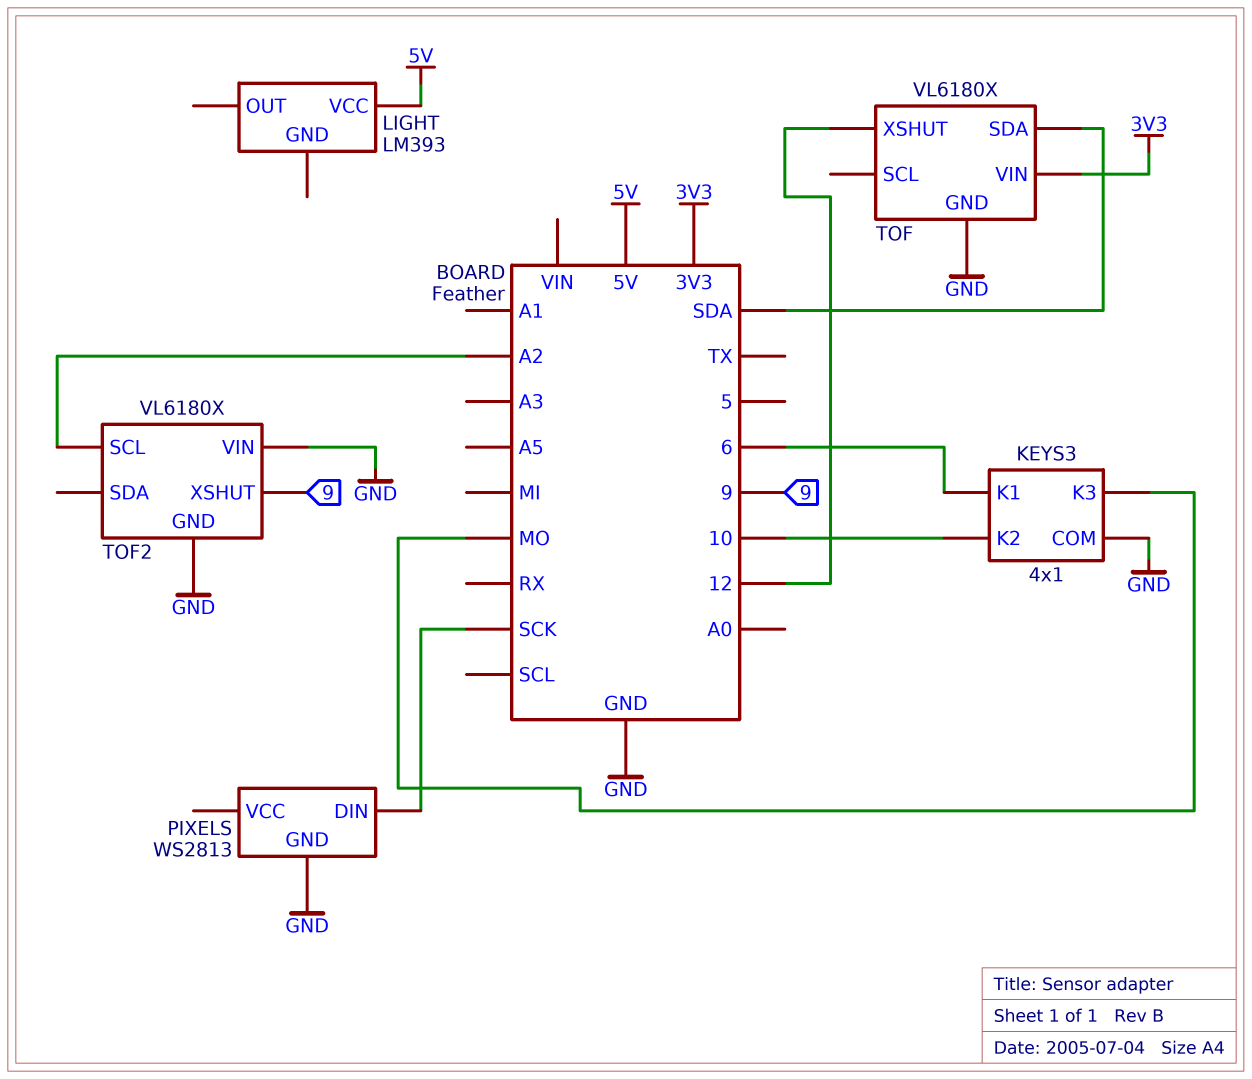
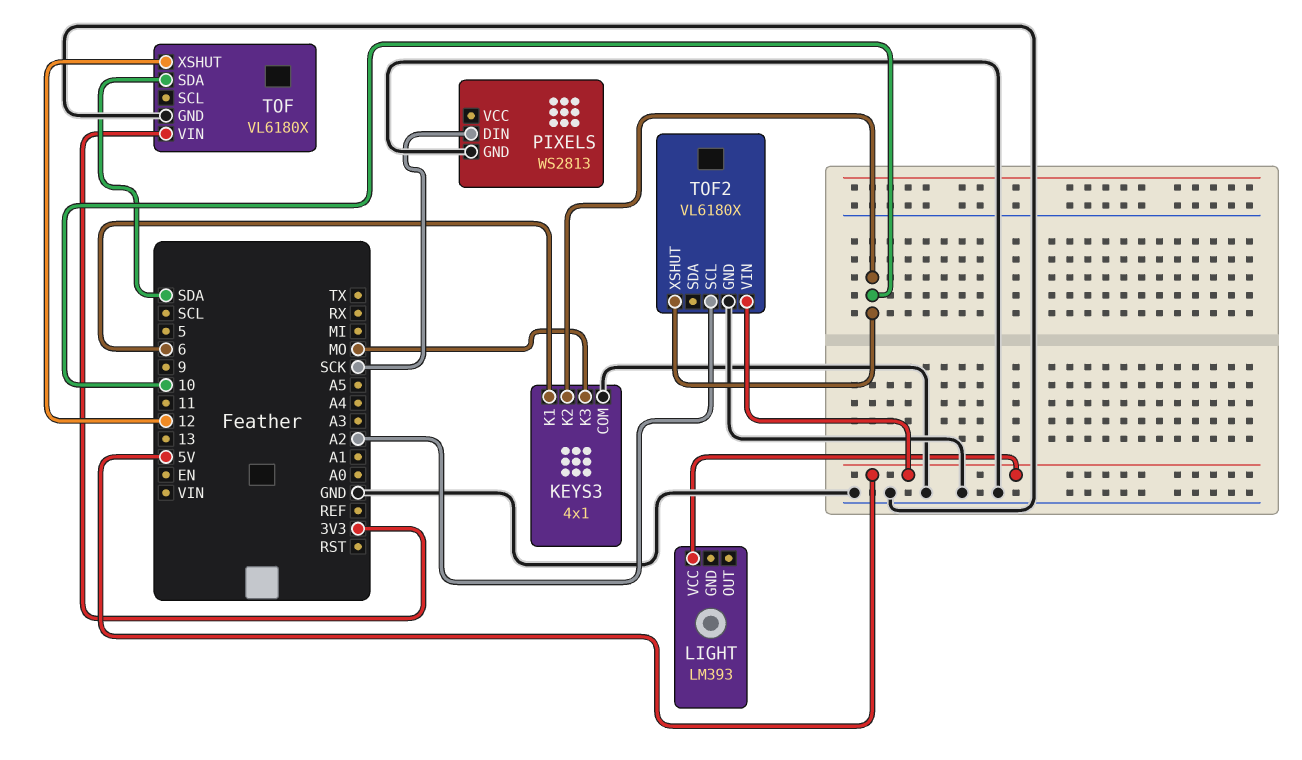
TOF2 pin VIN: GND -> 5V
TOF2 pin XSHUT: 9 -> 10

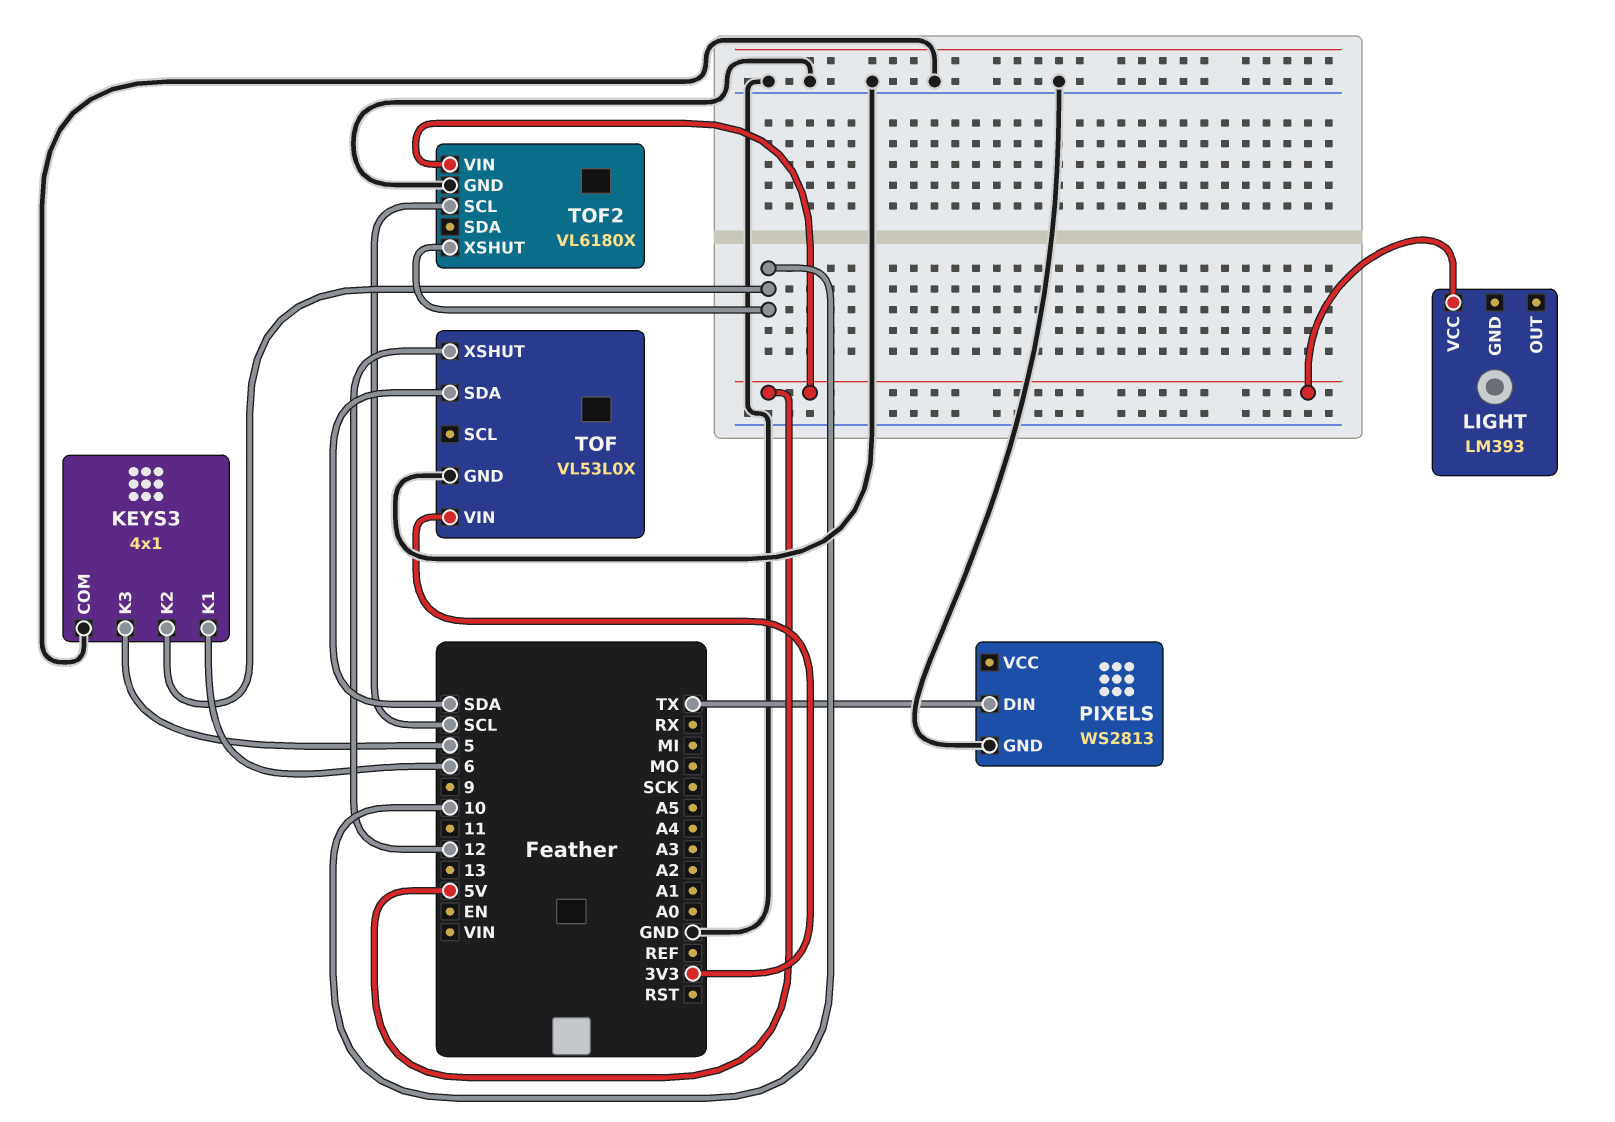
KEYS3 pin K3: MO -> 5
PIXELS pin DIN: SCK -> TX
TOF: VL6180X -> VL53L0X
TOF2 pin SCL: A2 -> SCL

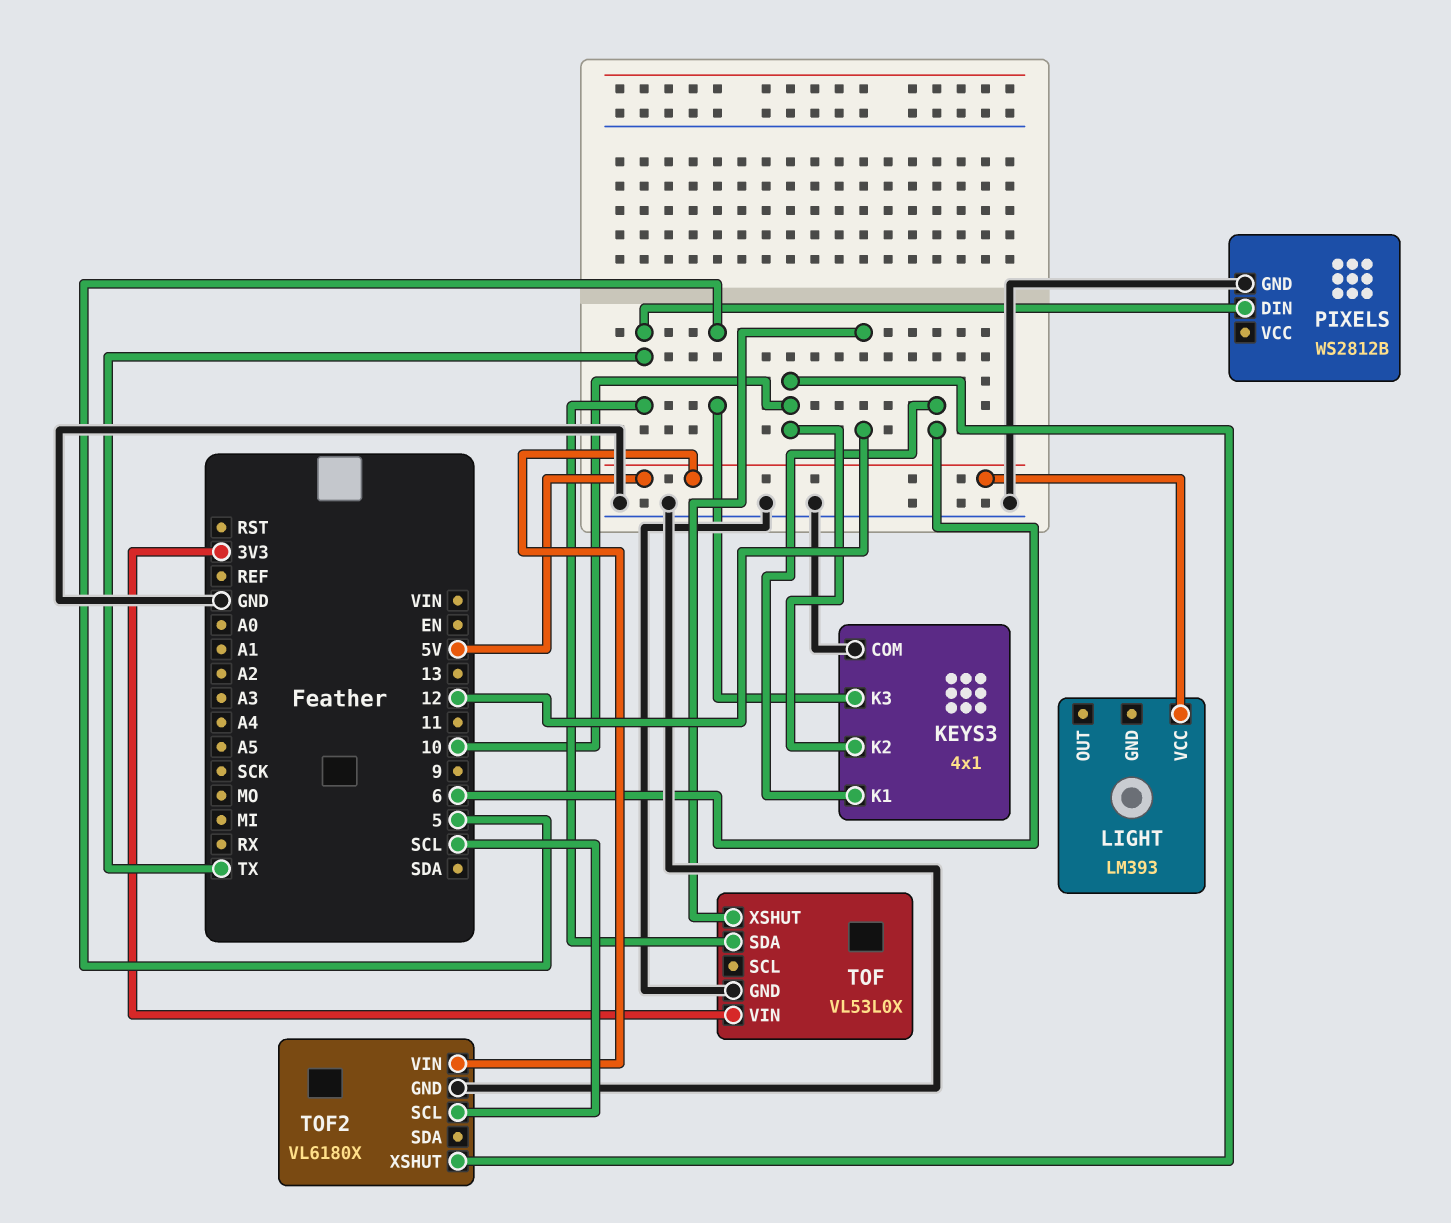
PIXELS: WS2813 -> WS2812B
TOF pin SDA: SDA -> TX

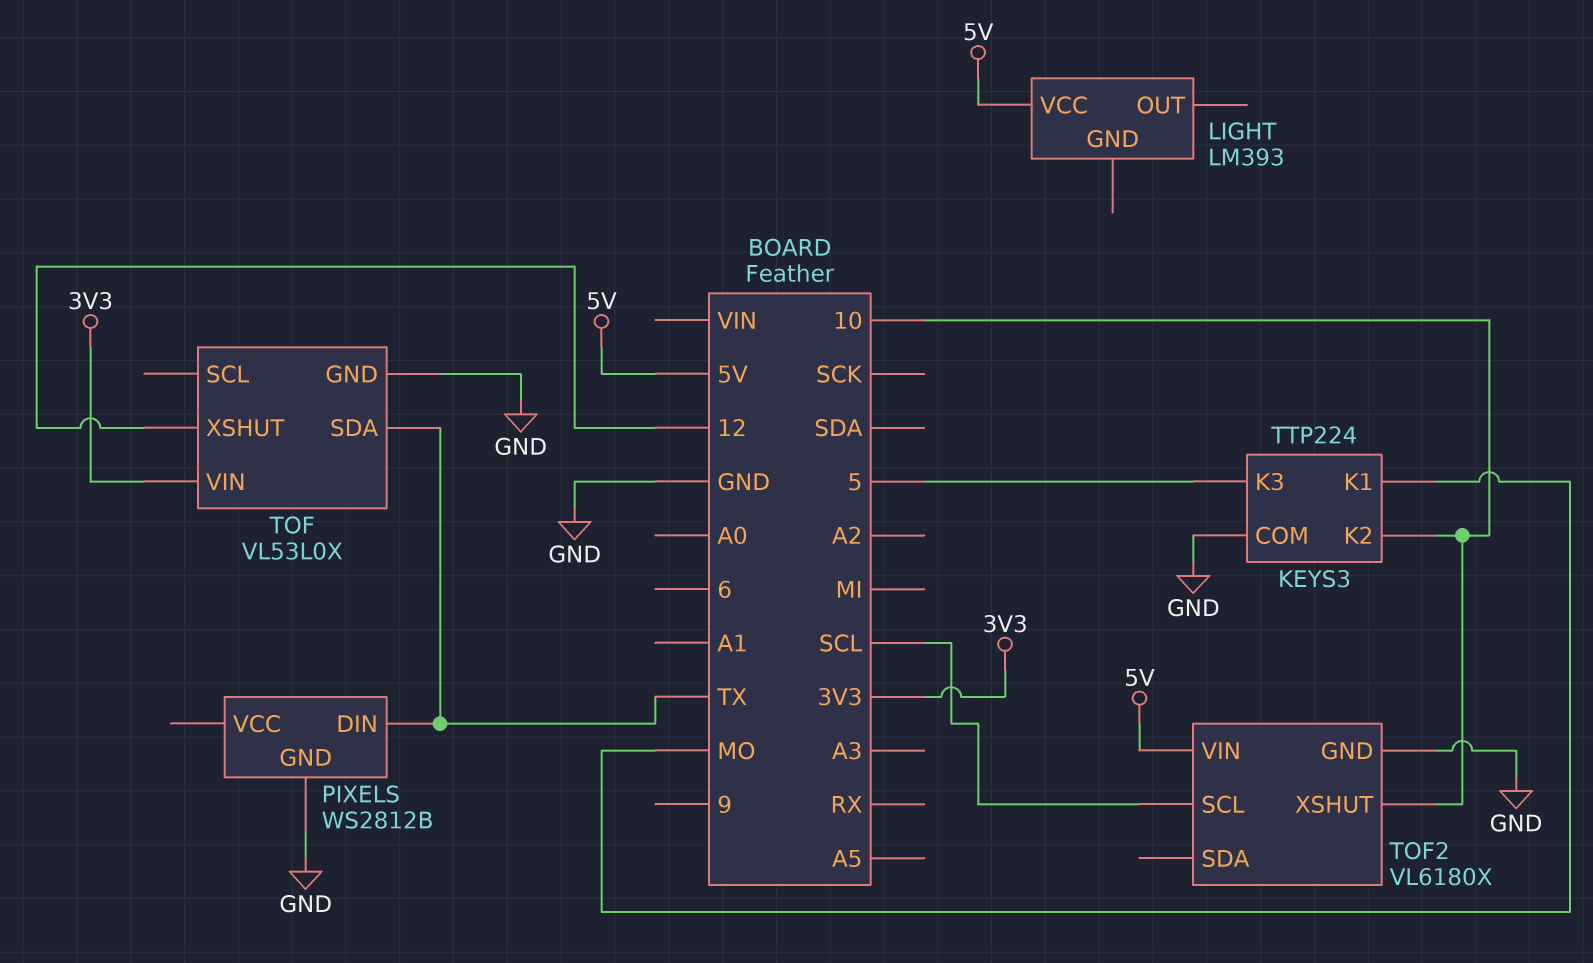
KEYS3: 4x1 -> TTP224
KEYS3 pin K1: 6 -> MO

